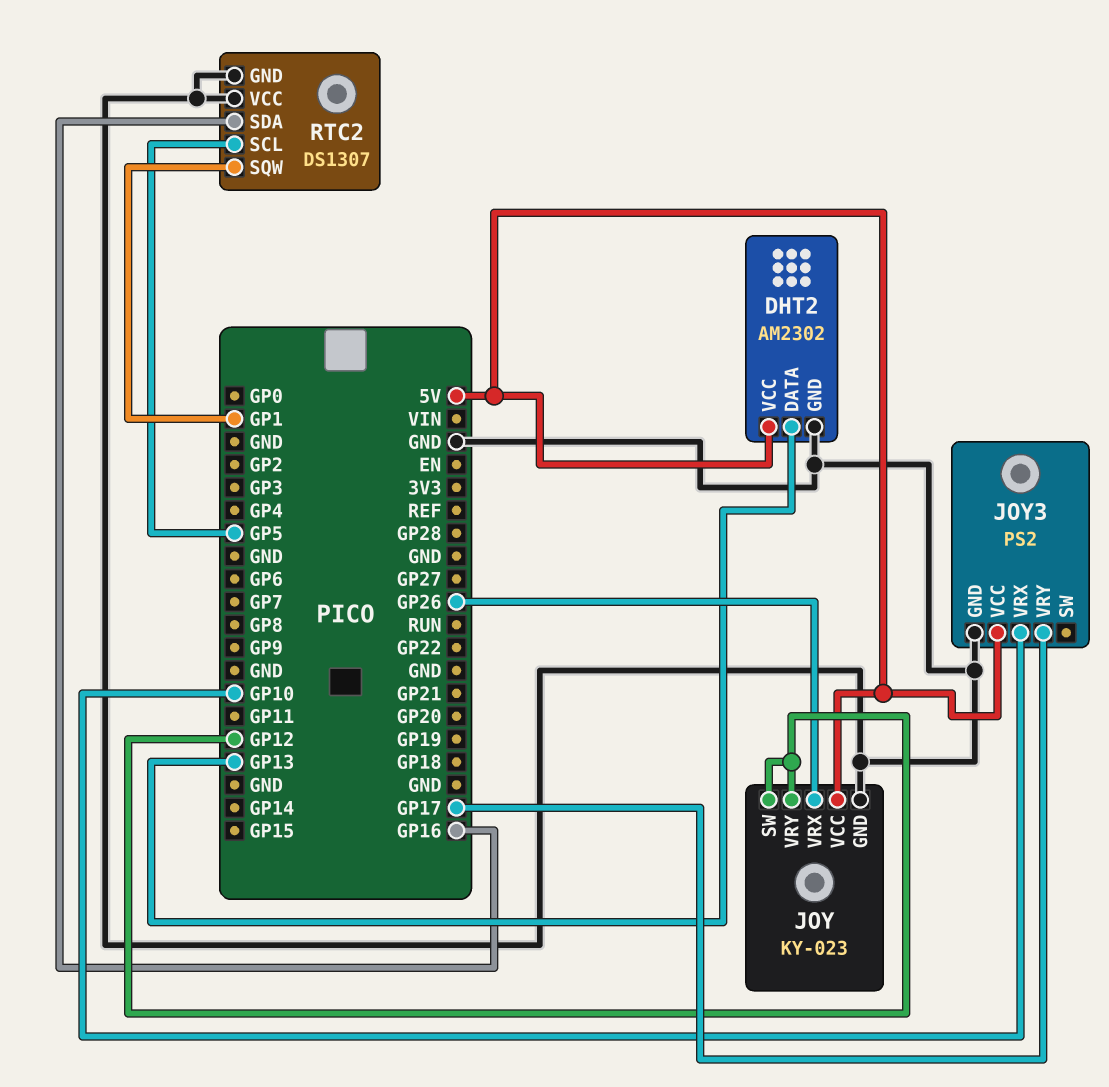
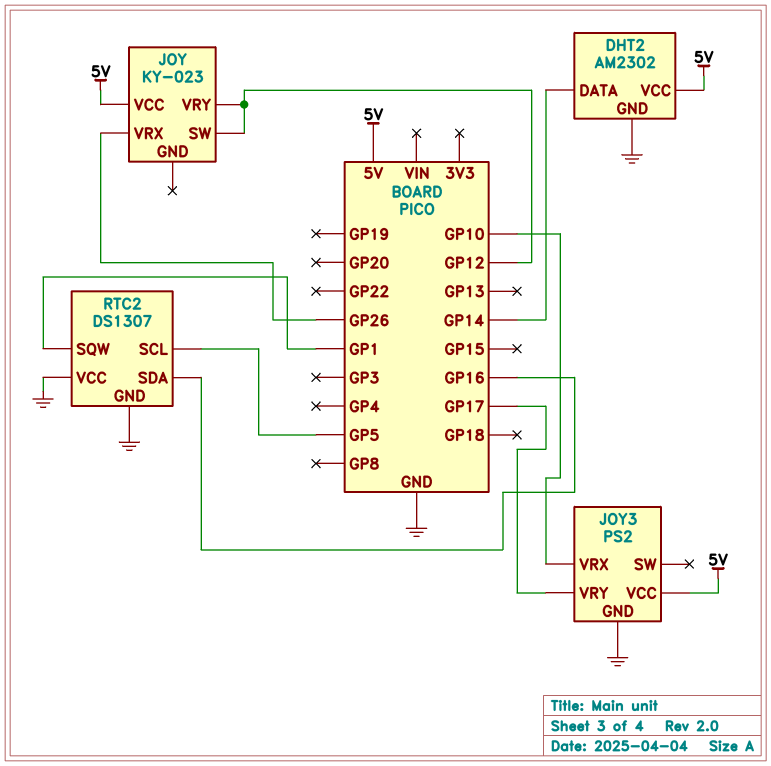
DHT2 pin DATA: GP13 -> GP14
JOY pin GND: GND -> none

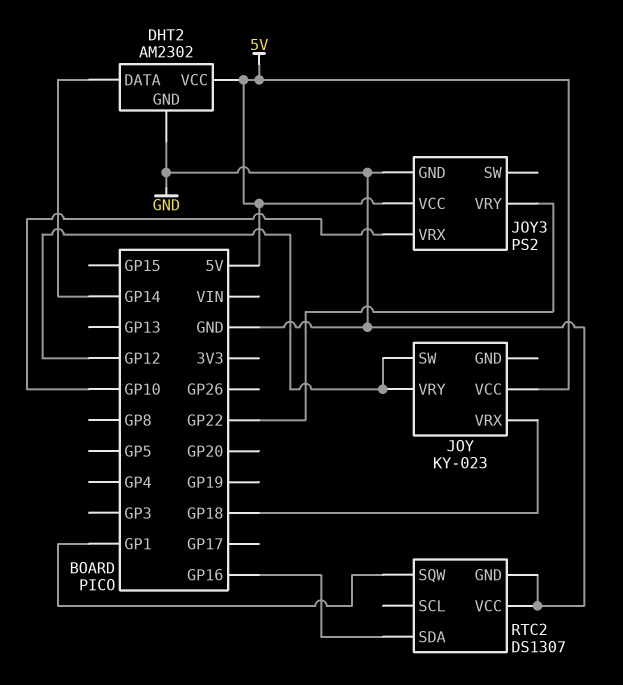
JOY pin VRX: GP26 -> GP18
JOY3 pin VRY: GP17 -> GP22
RTC2 pin SCL: GP5 -> none

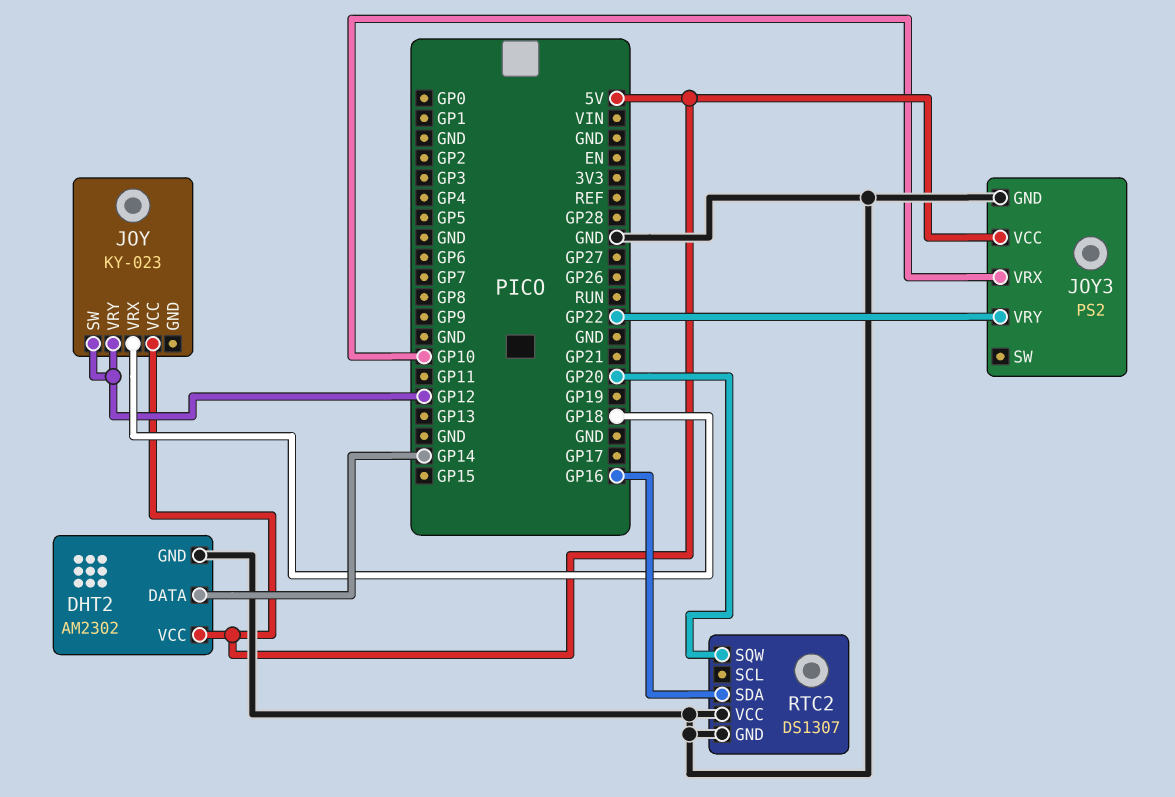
RTC2 pin SQW: GP1 -> GP20

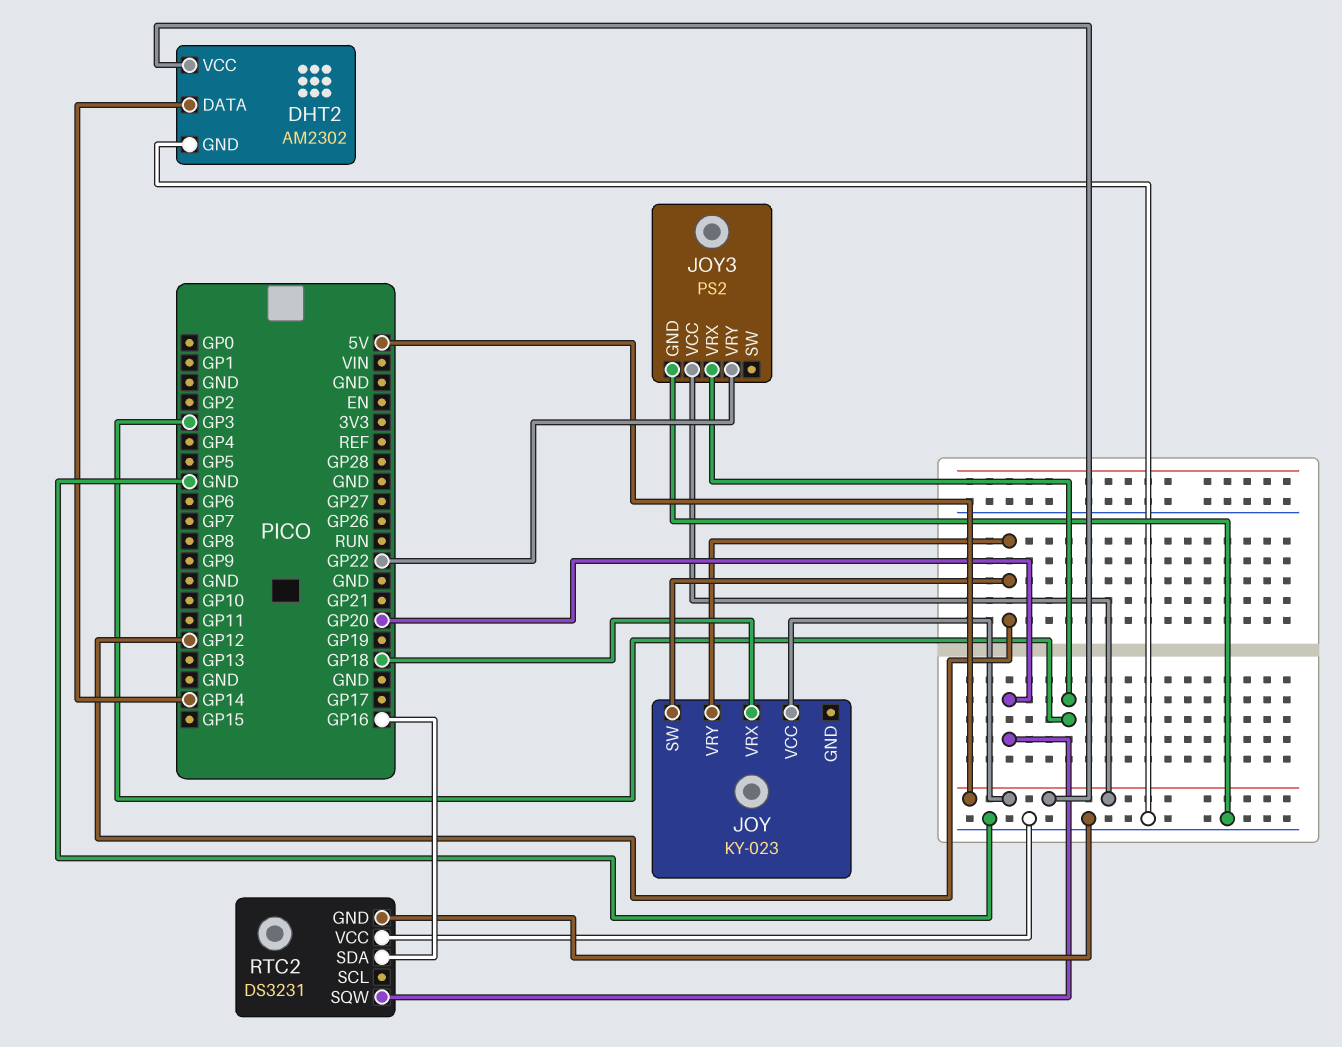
JOY3 pin VRX: GP10 -> GP3
RTC2: DS1307 -> DS3231

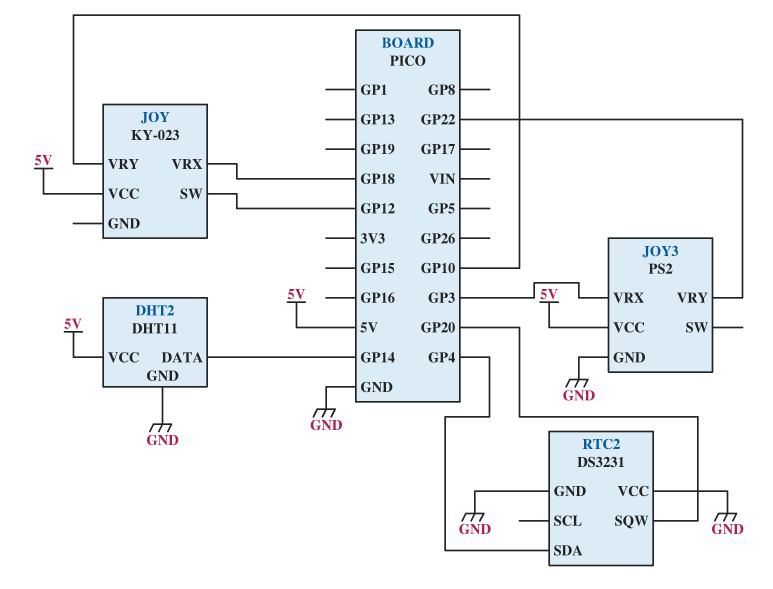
DHT2: AM2302 -> DHT11
JOY pin VRY: GP12 -> GP10
RTC2 pin SDA: GP16 -> GP4

